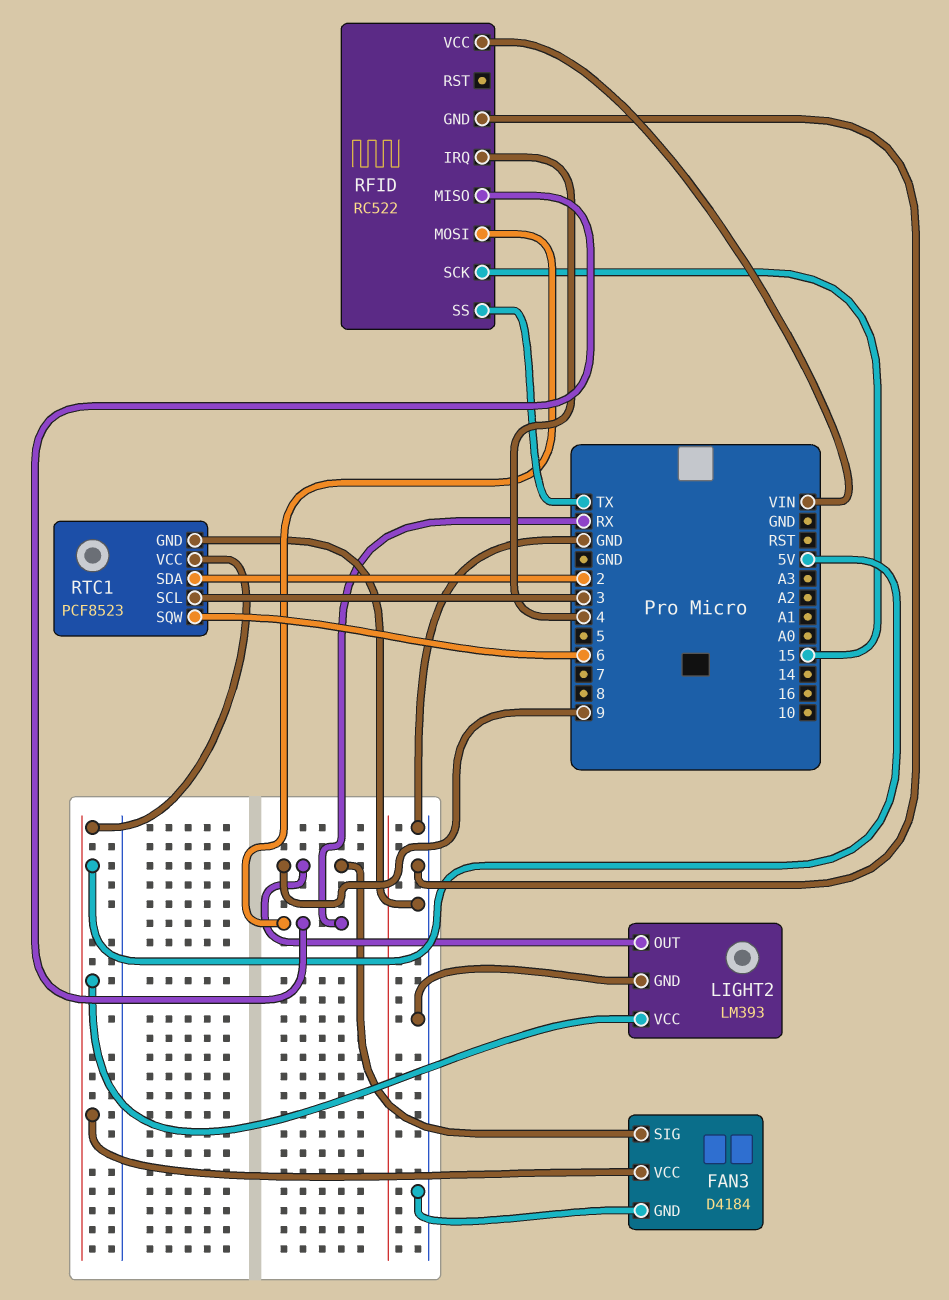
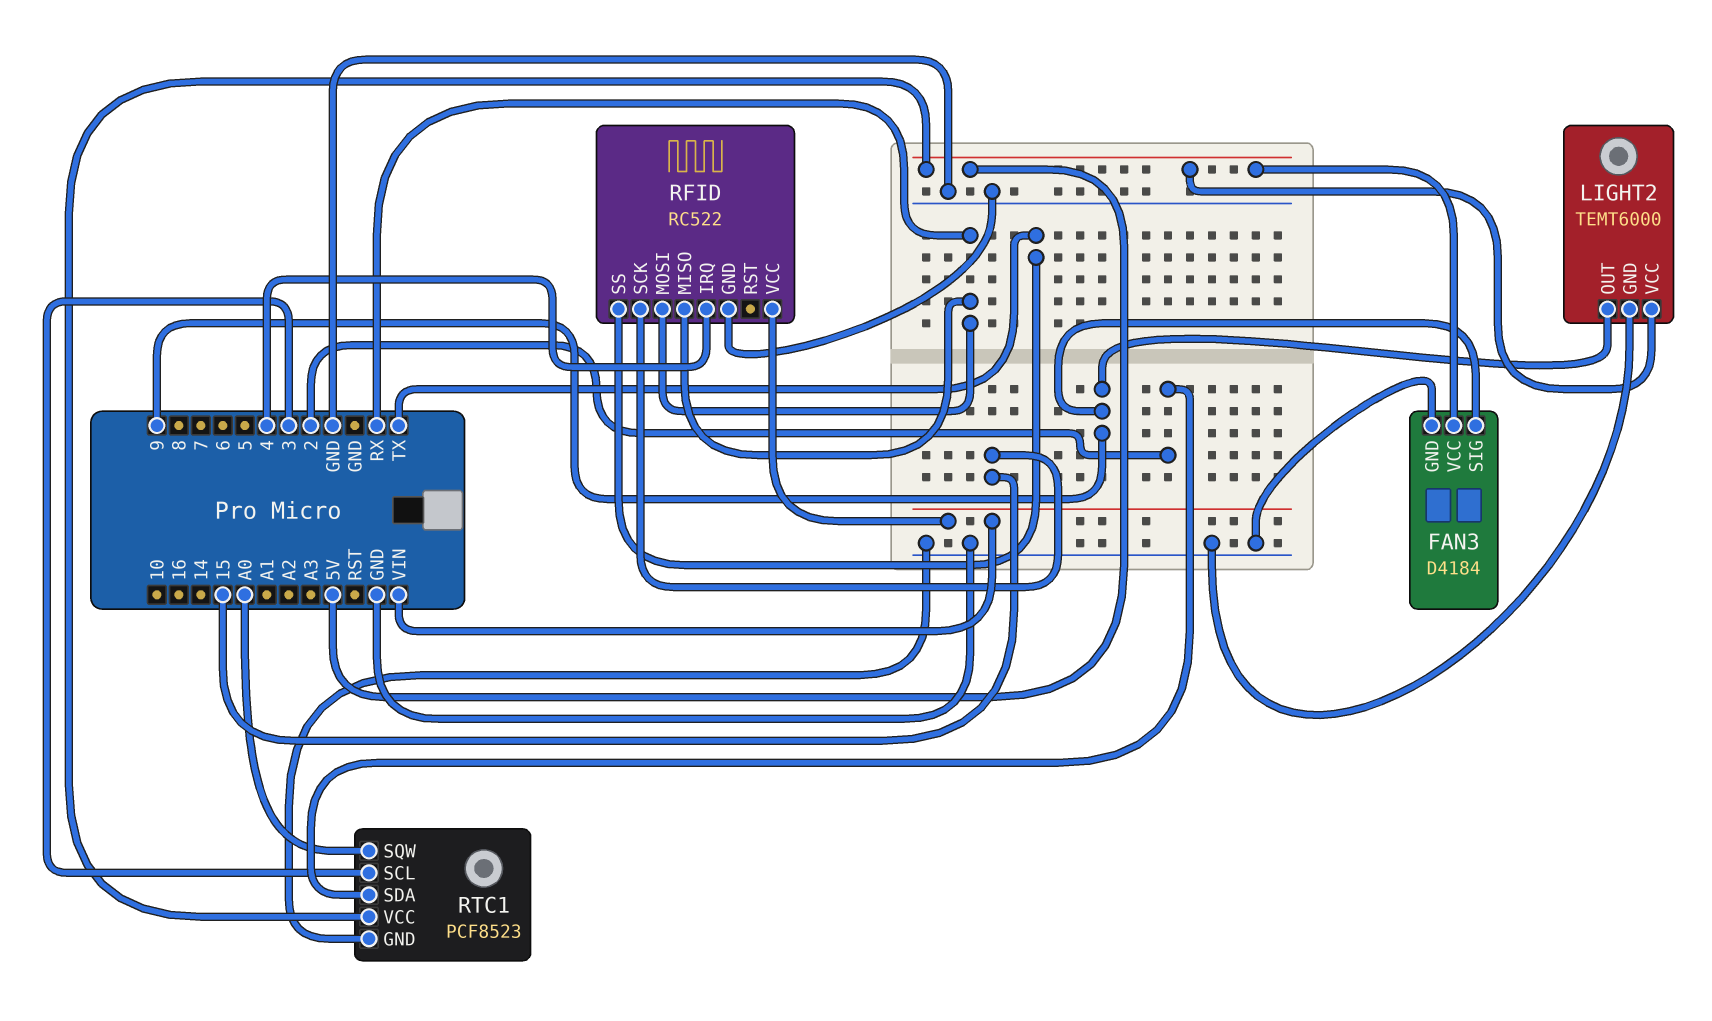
LIGHT2: LM393 -> TEMT6000
RTC1 pin SQW: 6 -> A0

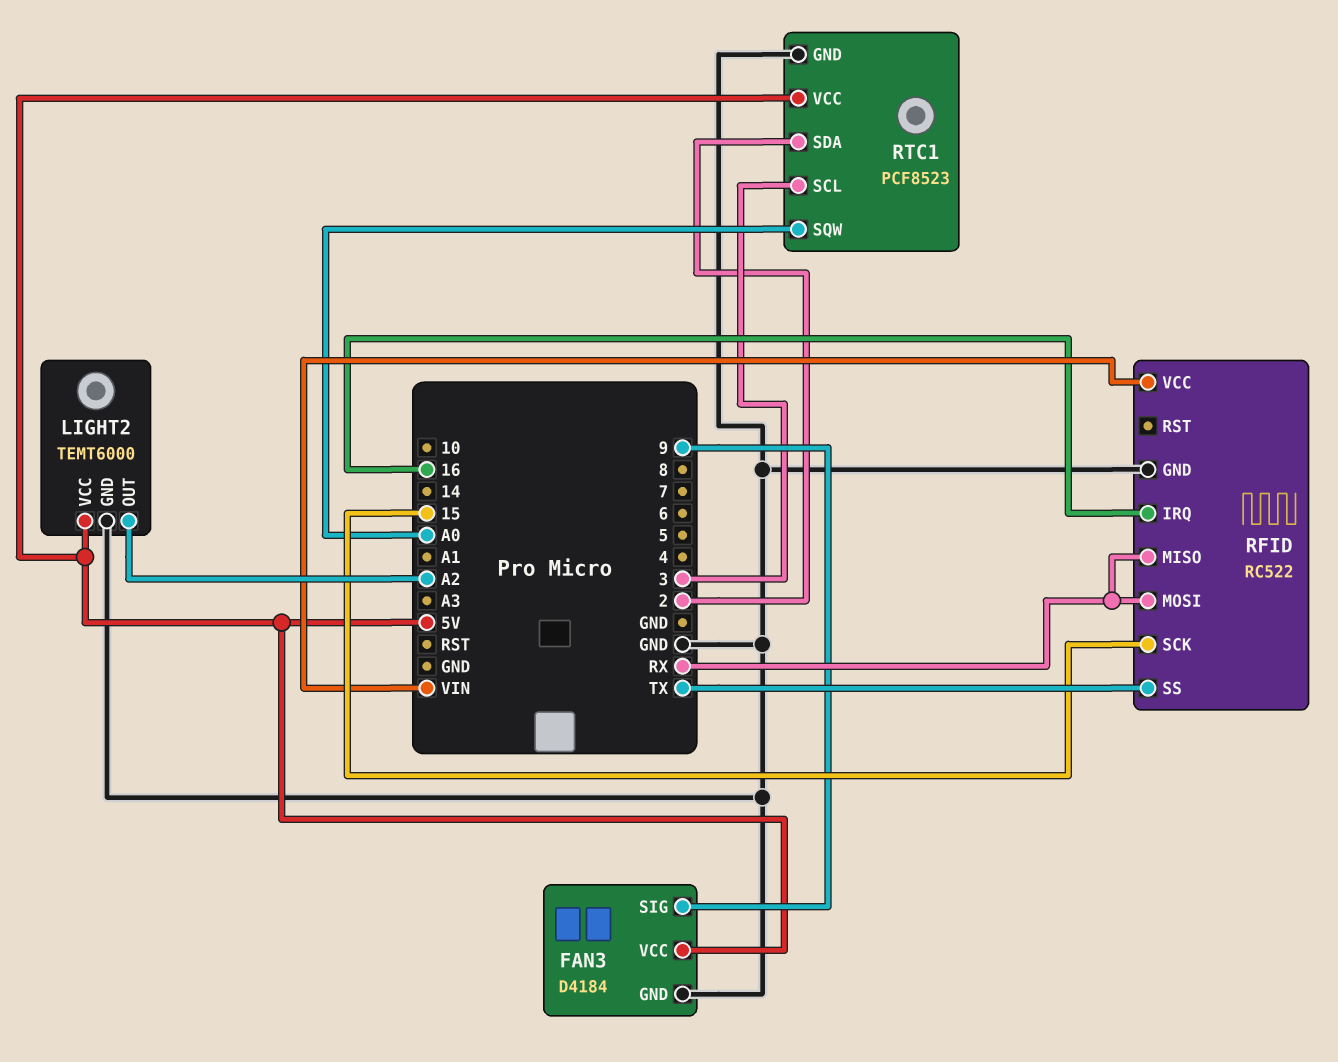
LIGHT2 pin OUT: 9 -> A2
RFID pin IRQ: 4 -> 16

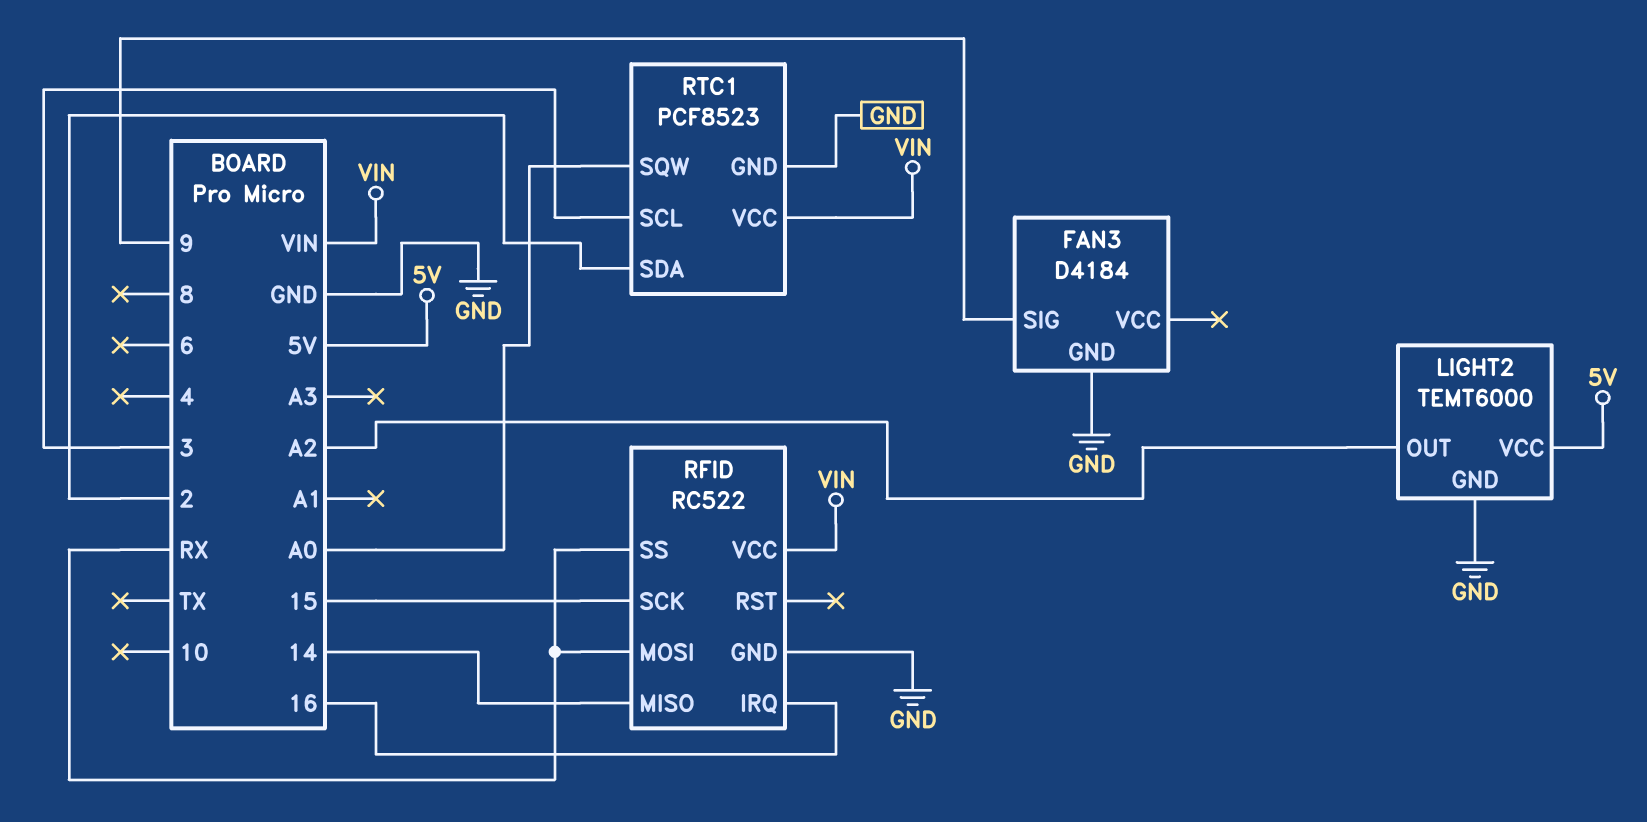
FAN3 pin VCC: 5V -> none
RFID pin MISO: RX -> 14
RFID pin SS: TX -> RX
RTC1 pin VCC: 5V -> VIN

